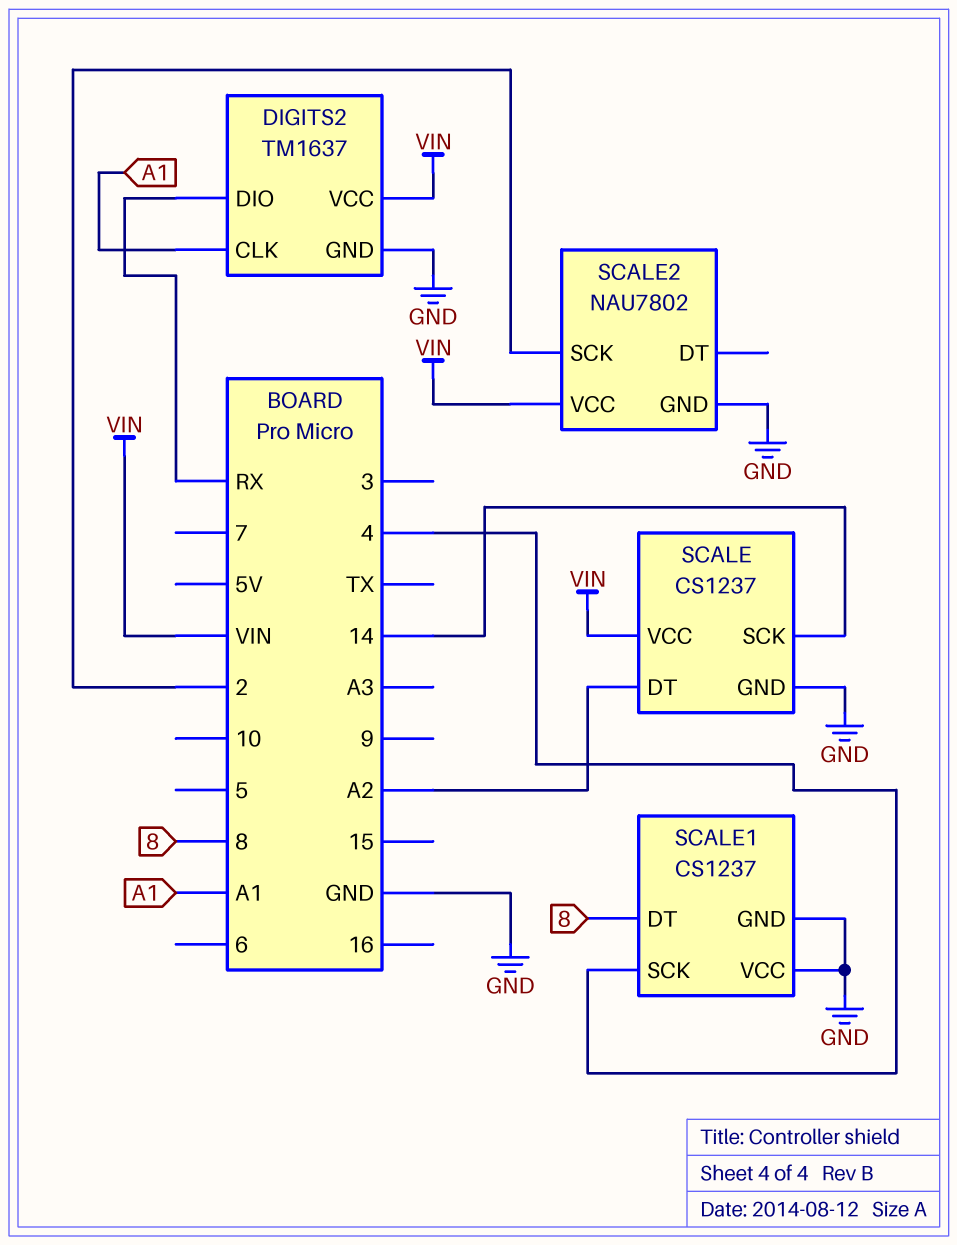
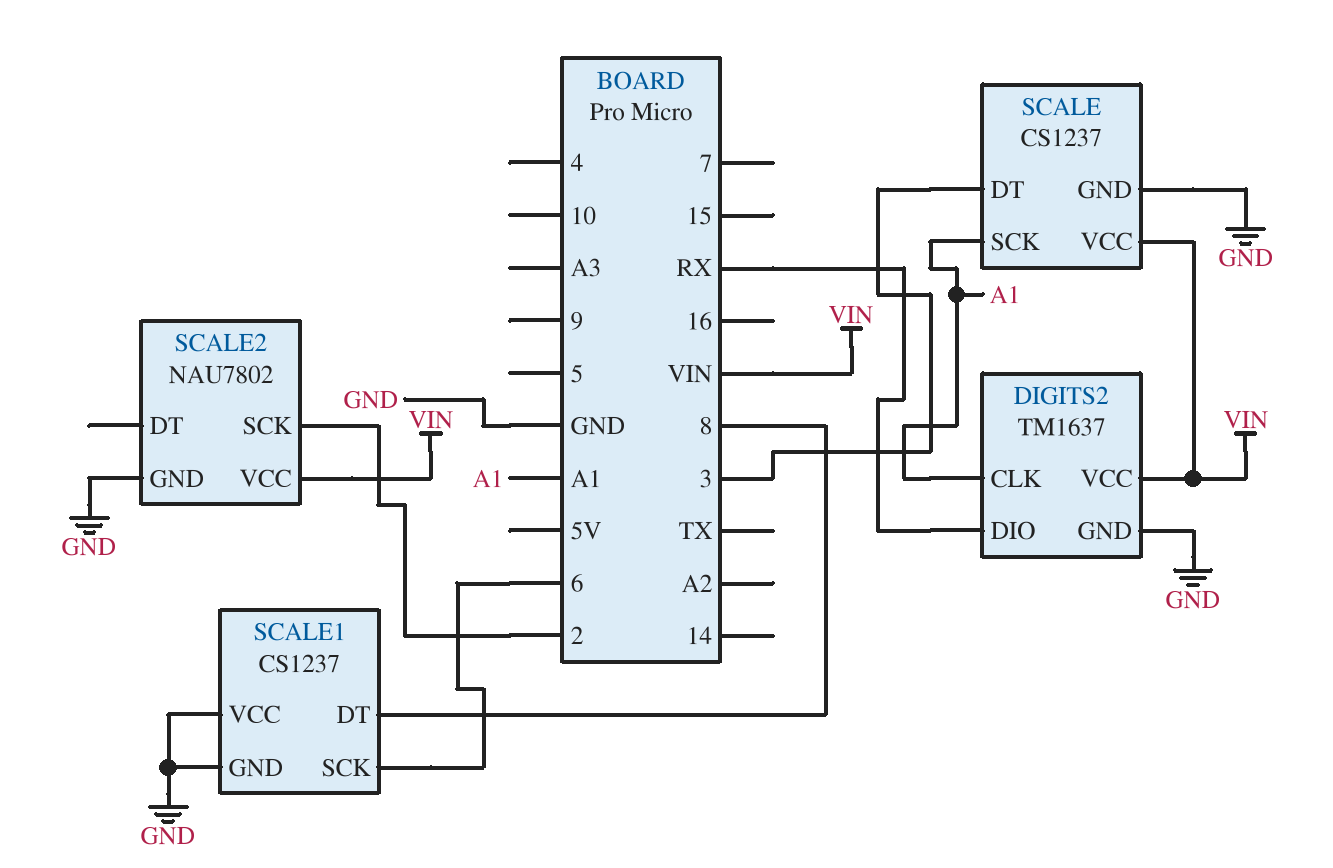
SCALE pin DT: A2 -> 3
SCALE pin SCK: 14 -> A1
SCALE1 pin SCK: 4 -> 6

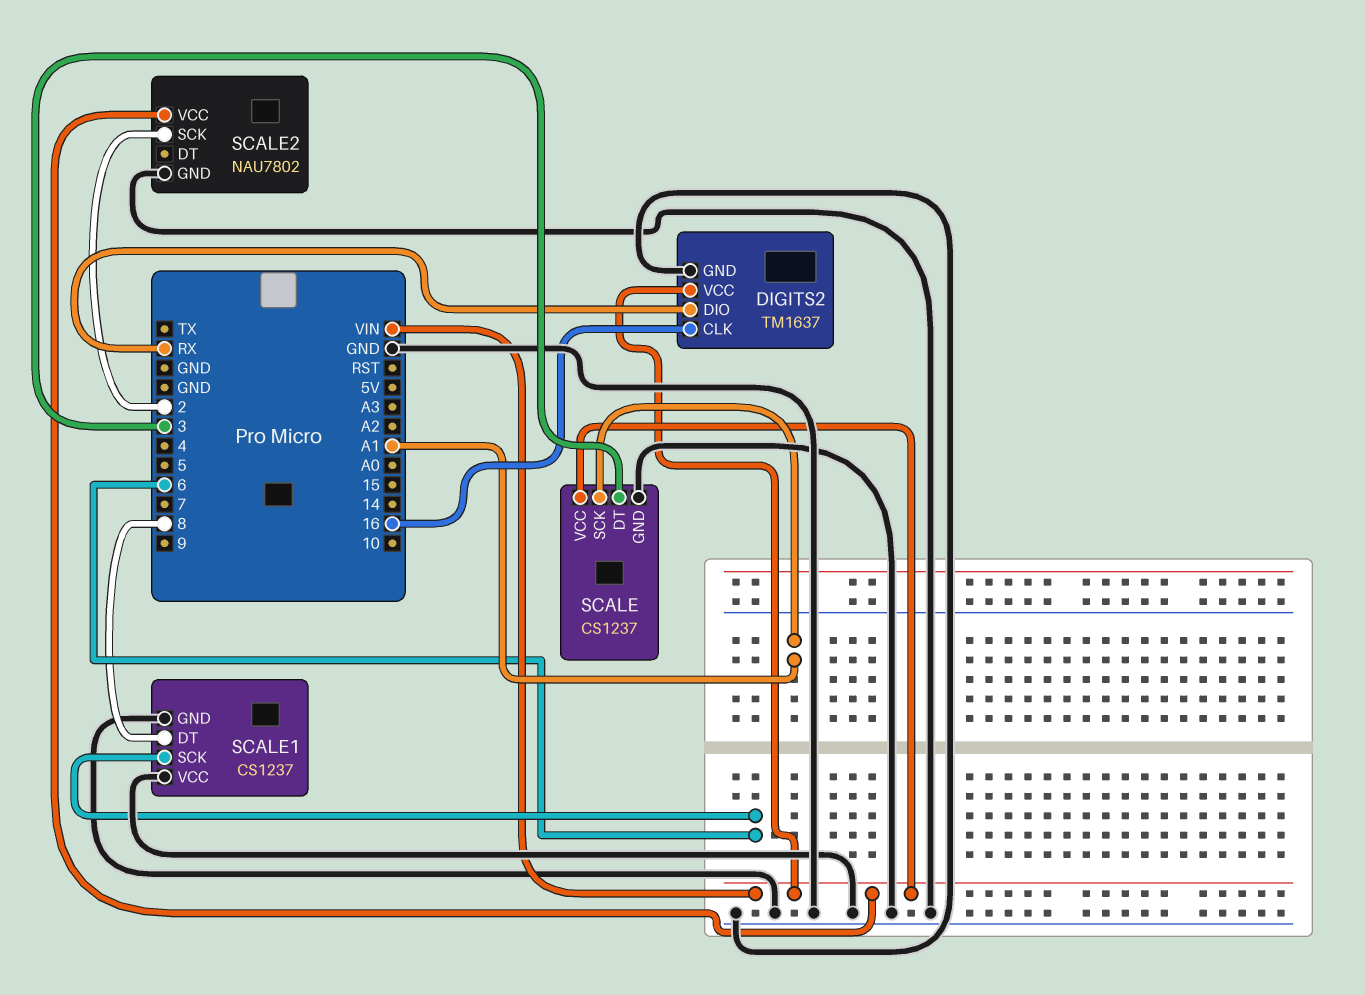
DIGITS2 pin CLK: A1 -> 16

